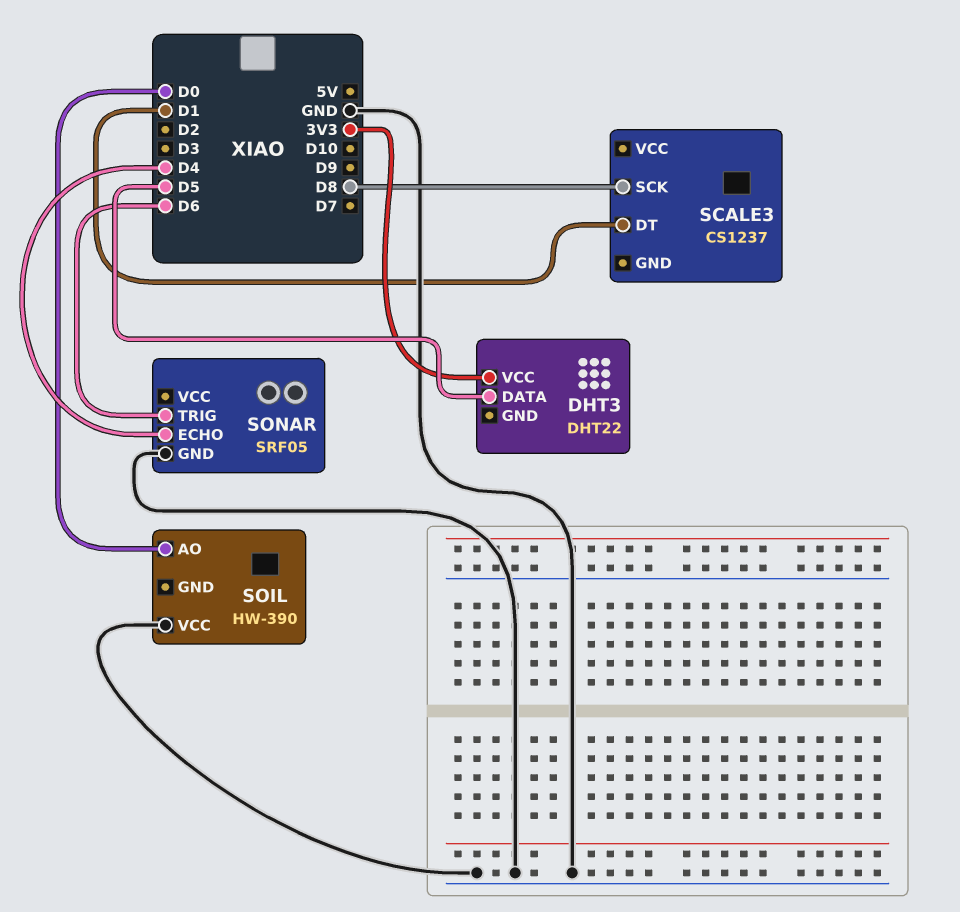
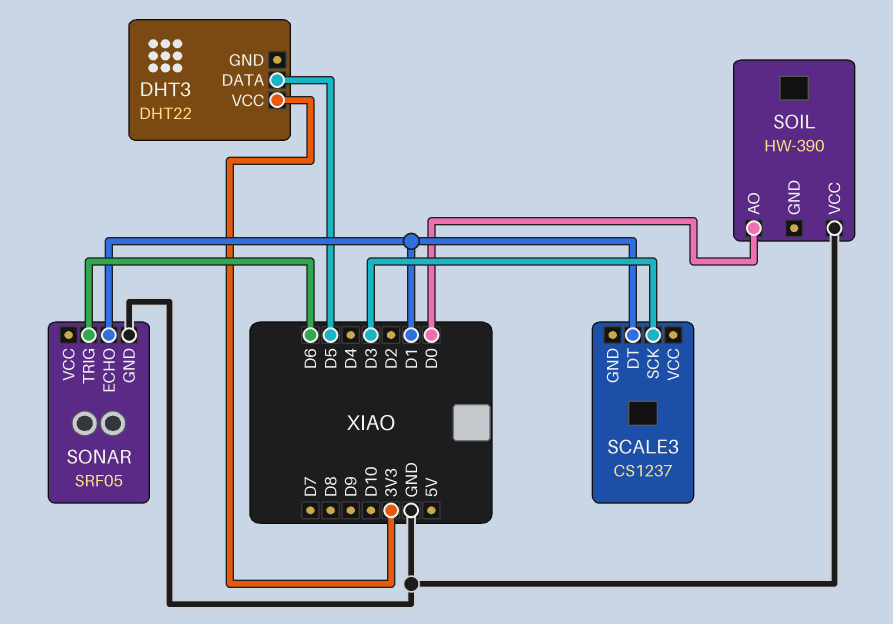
SCALE3 pin SCK: D8 -> D3
SONAR pin ECHO: D4 -> D1

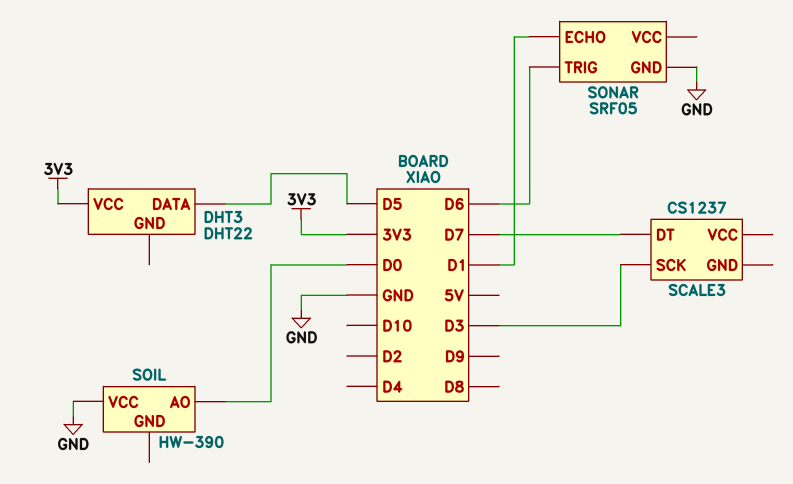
SCALE3 pin DT: D1 -> D7

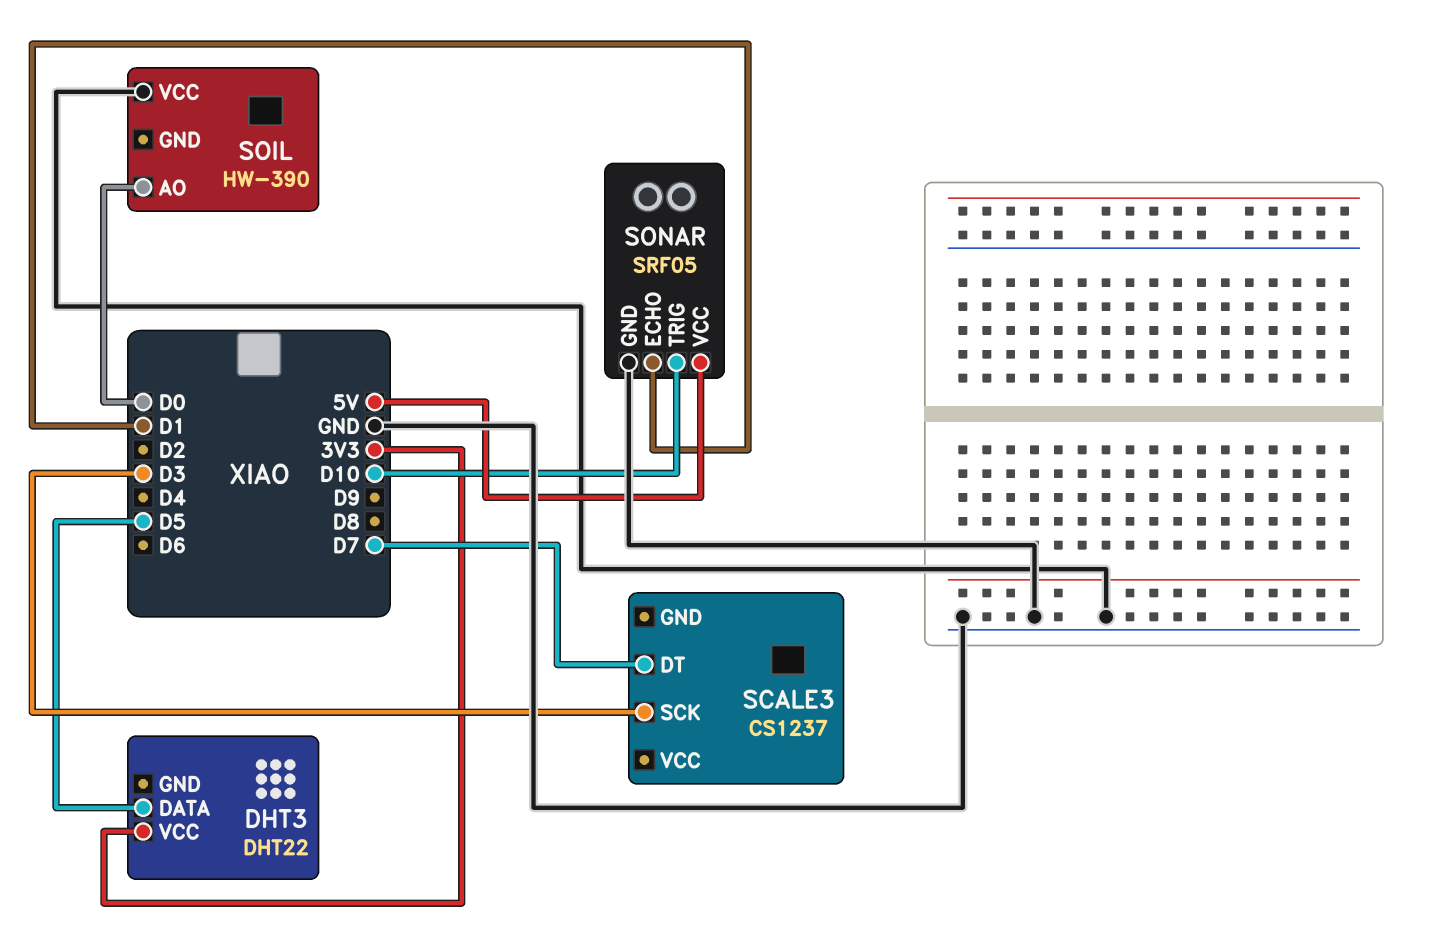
SONAR pin TRIG: D6 -> D10
SONAR pin VCC: none -> 5V

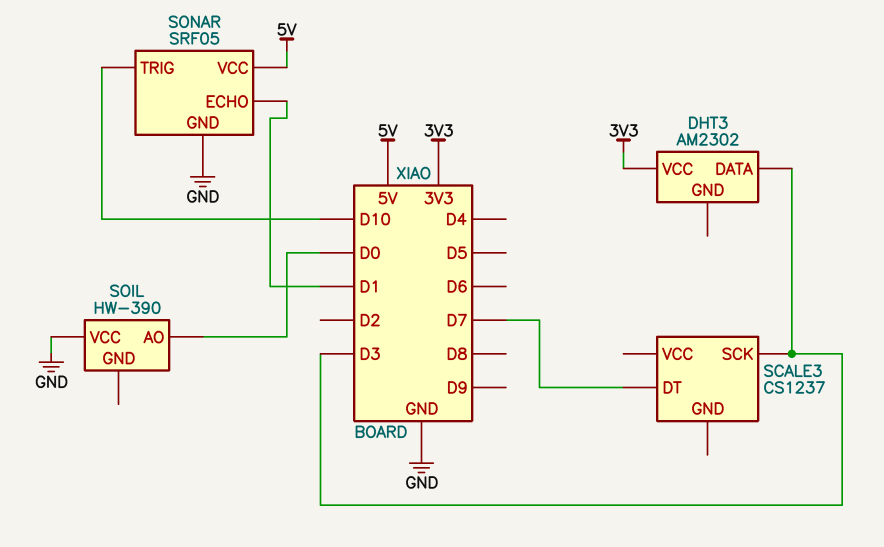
DHT3: DHT22 -> AM2302
DHT3 pin DATA: D5 -> D3

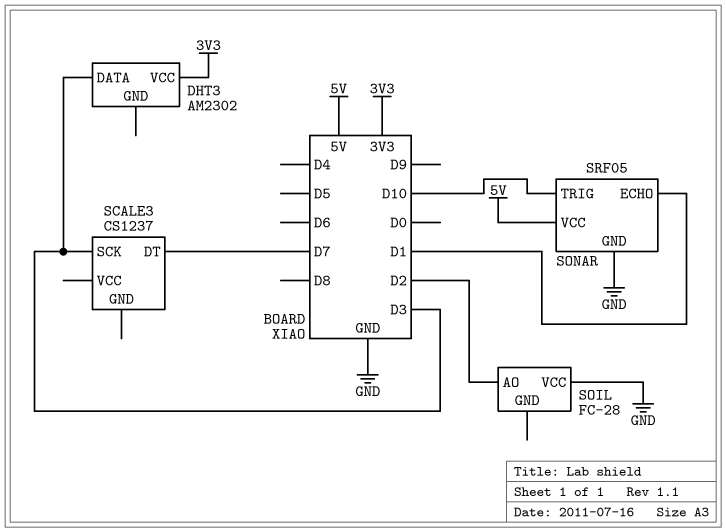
SOIL: HW-390 -> FC-28
SOIL pin AO: D0 -> D2

